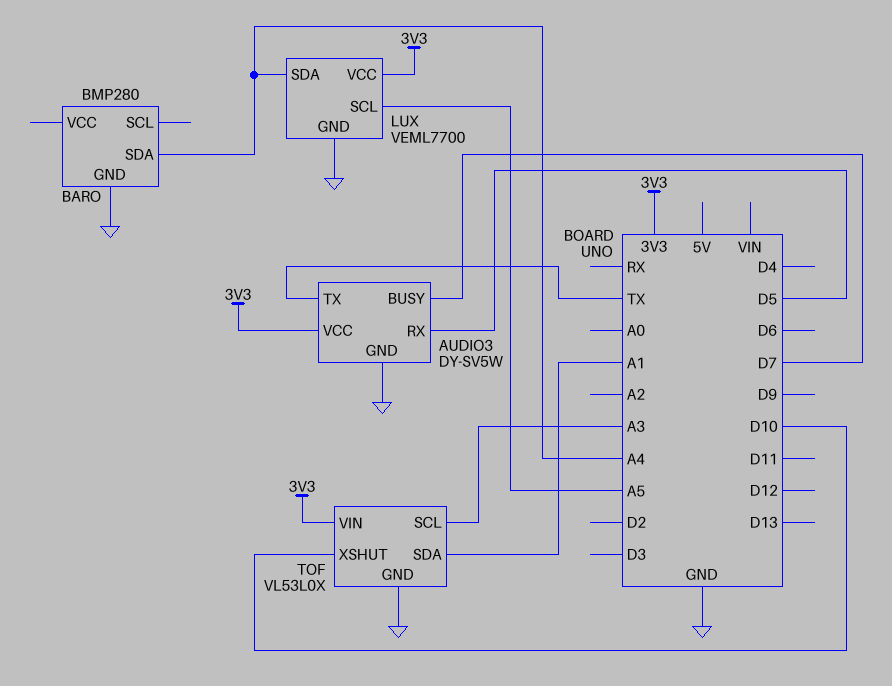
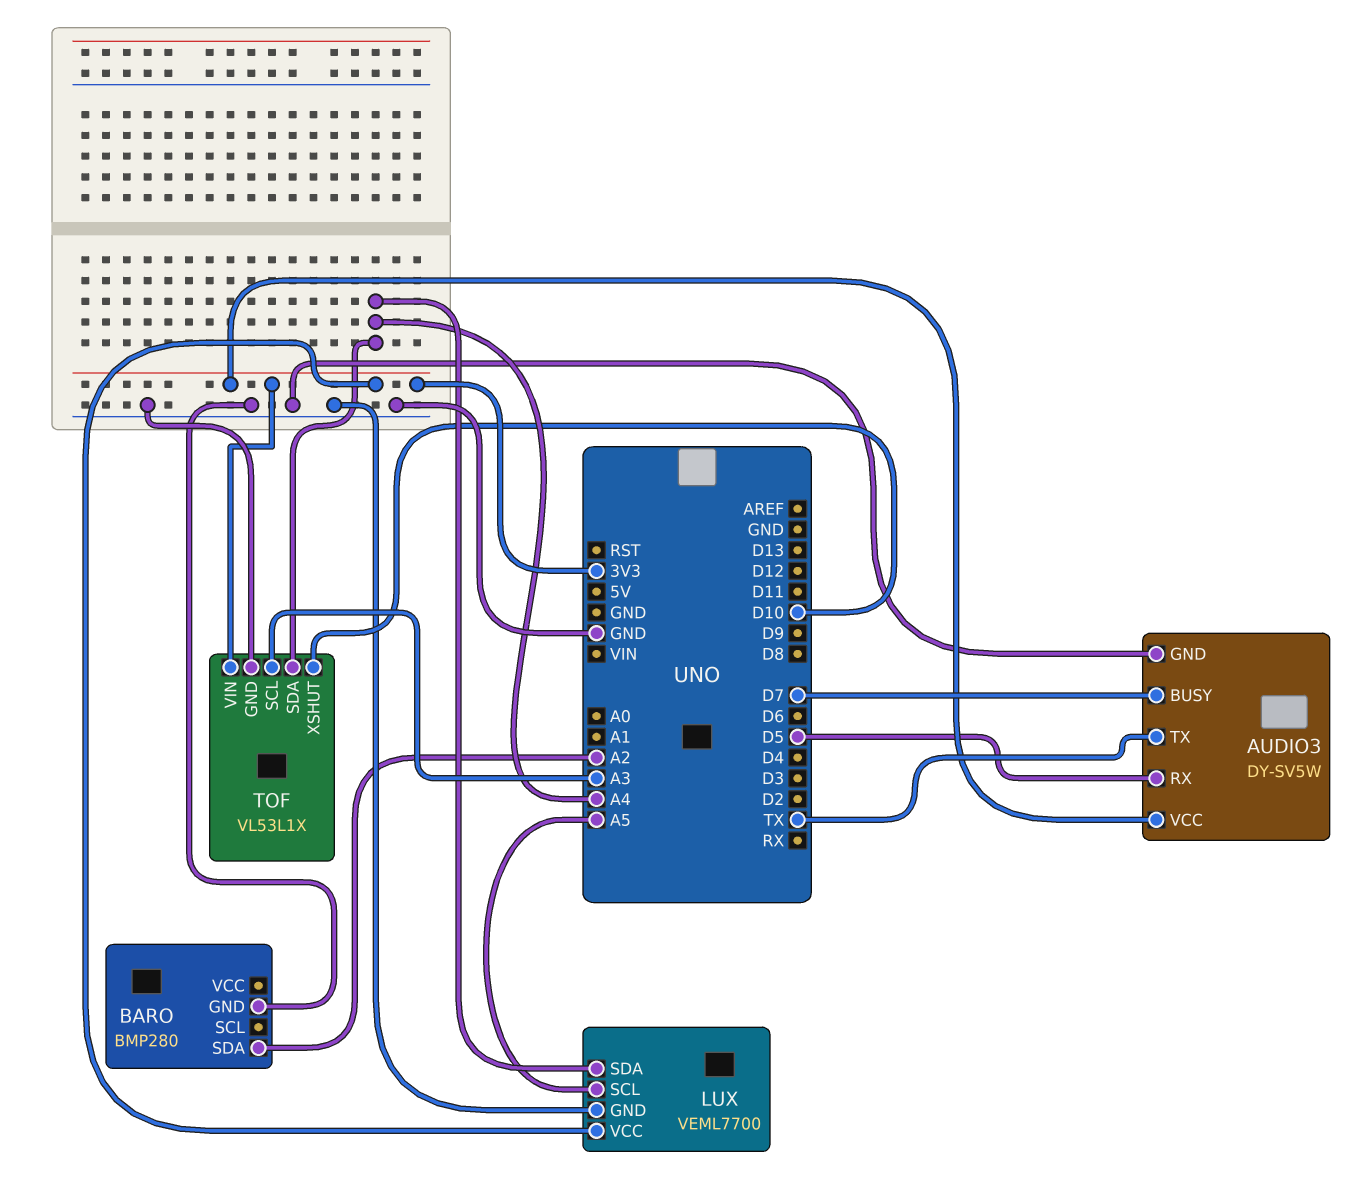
BARO pin SDA: A4 -> A2
TOF: VL53L0X -> VL53L1X
TOF pin SDA: A1 -> A4

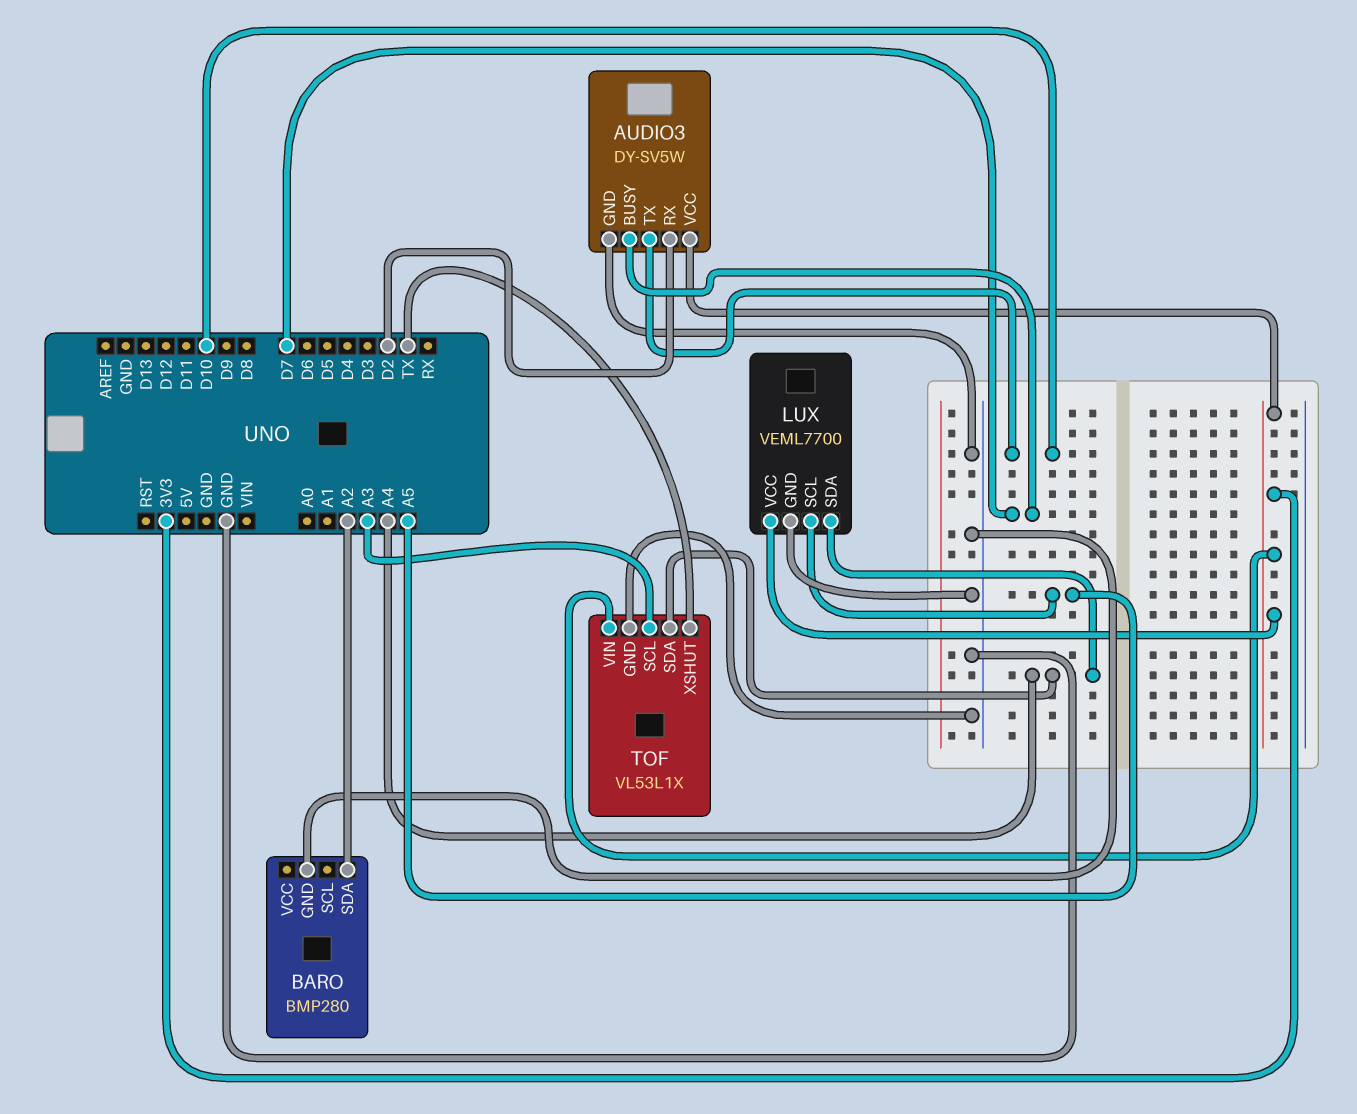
AUDIO3 pin RX: D5 -> D2
AUDIO3 pin TX: TX -> D10
TOF pin XSHUT: D10 -> TX

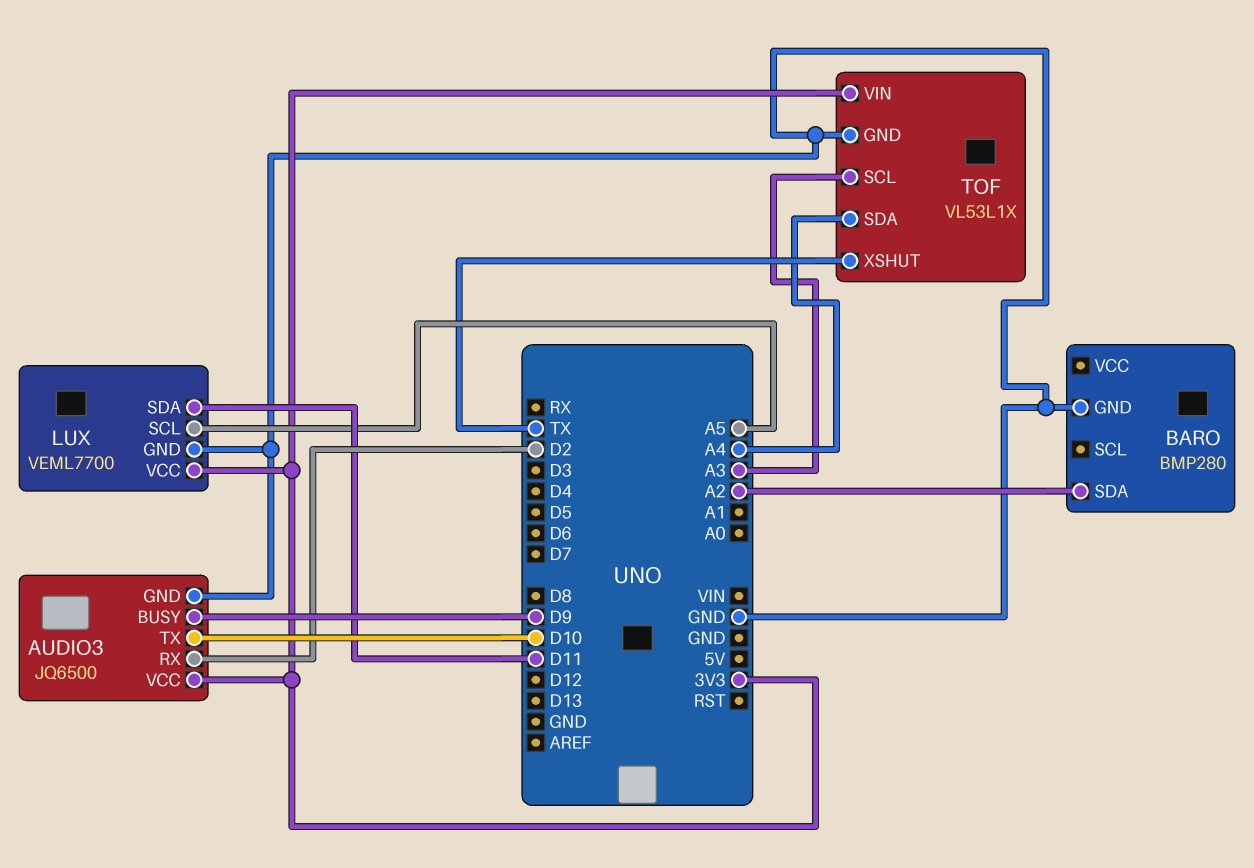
AUDIO3: DY-SV5W -> JQ6500
AUDIO3 pin BUSY: D7 -> D9
LUX pin SDA: A4 -> D11

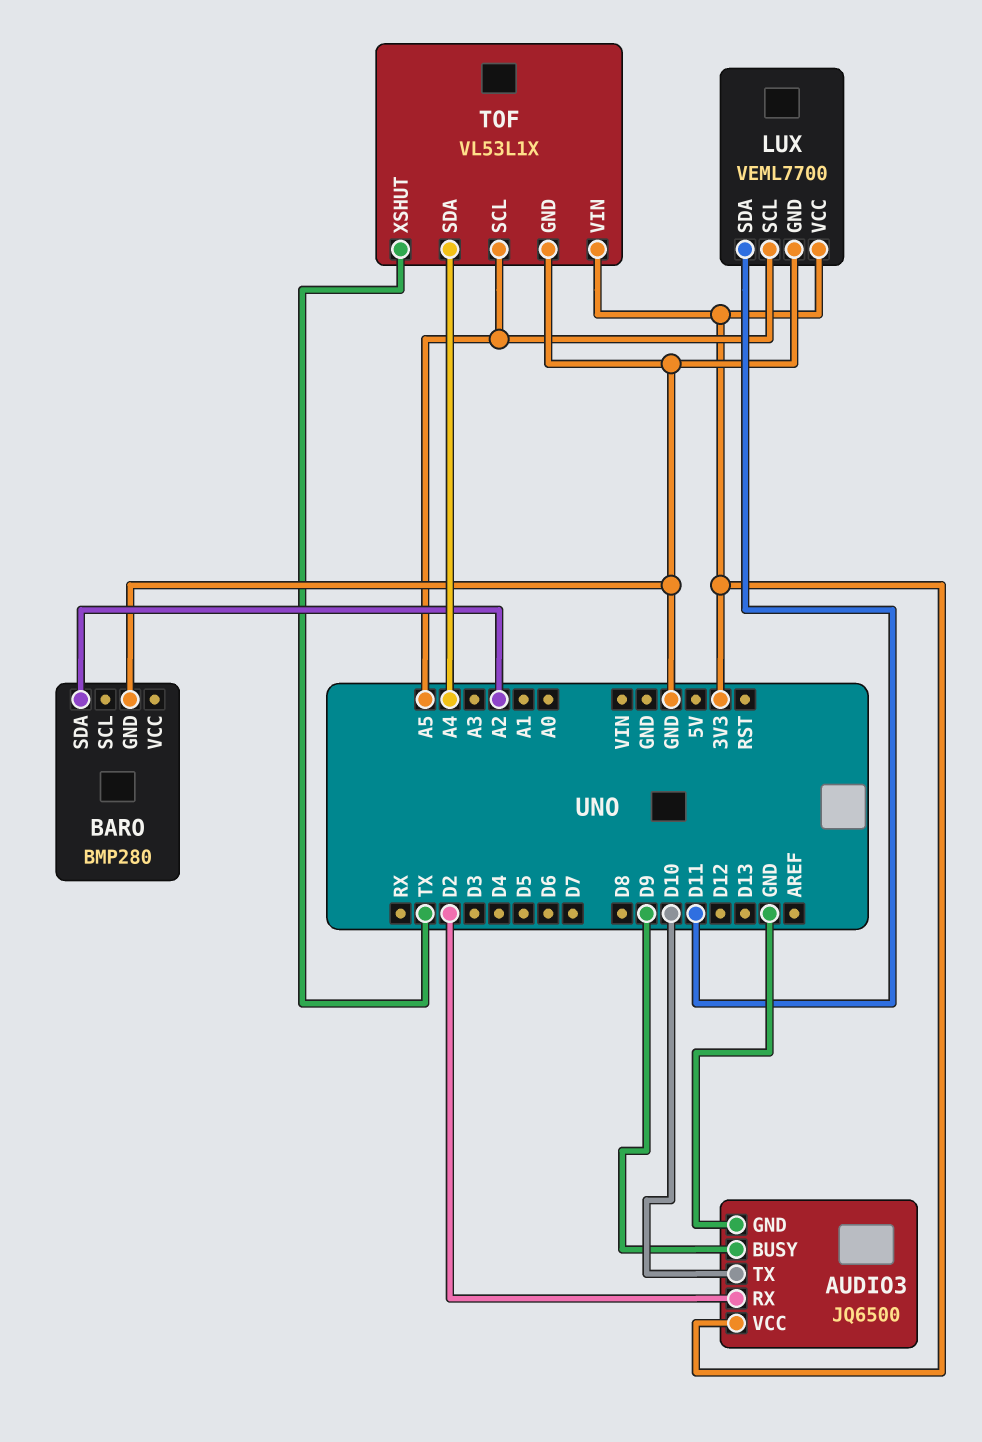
TOF pin SCL: A3 -> A5

